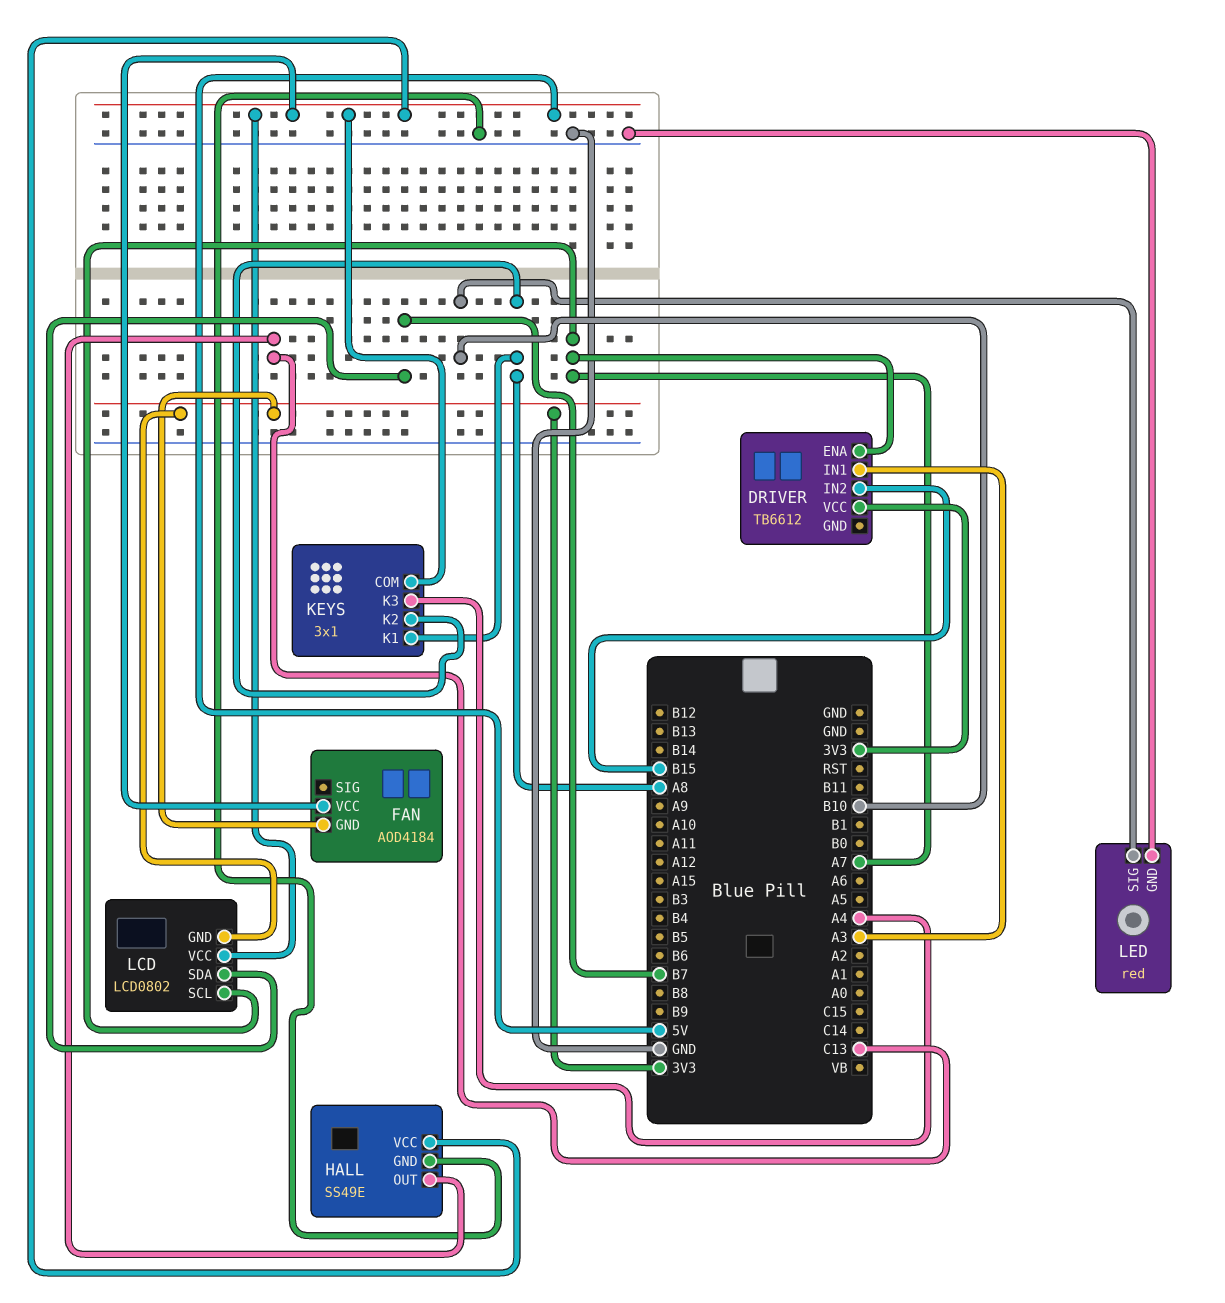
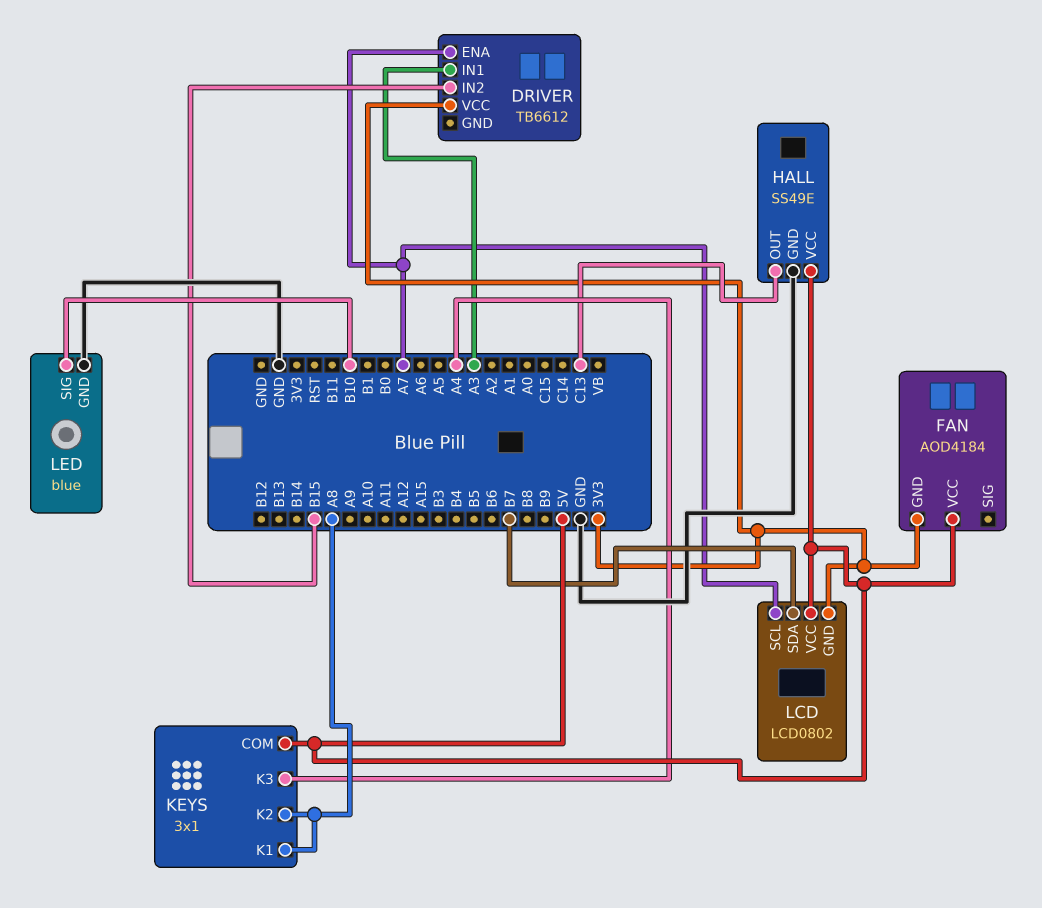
LED: red -> blue

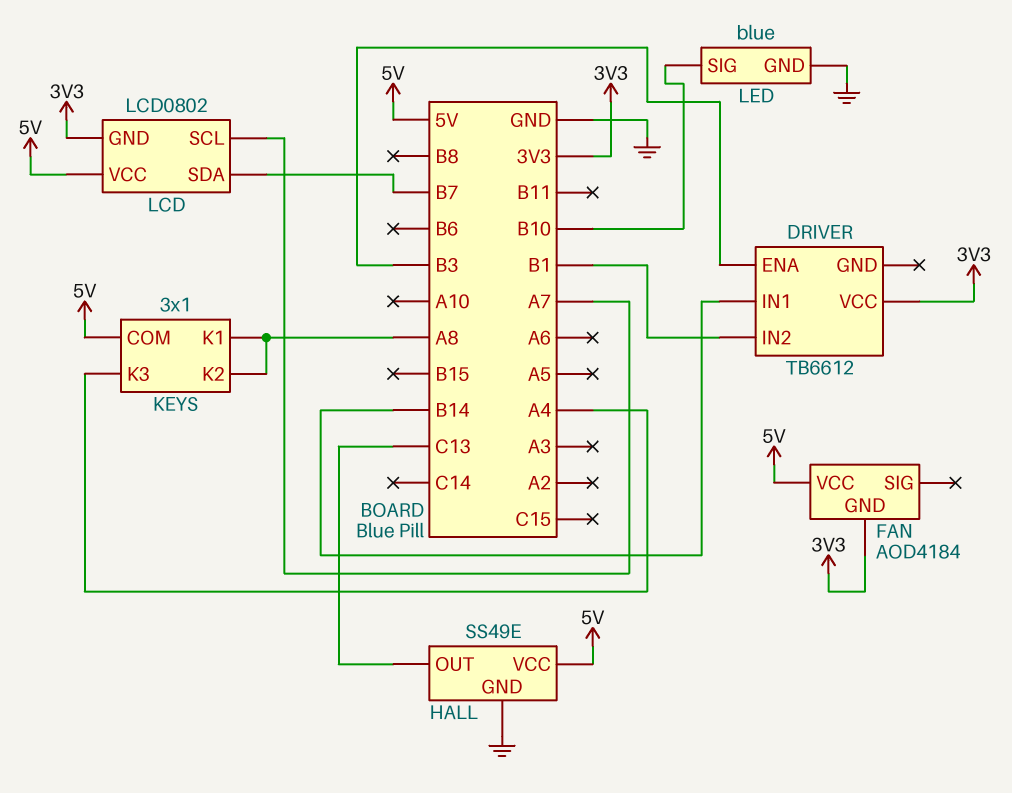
DRIVER pin ENA: A7 -> B3
DRIVER pin IN1: A3 -> B14
DRIVER pin IN2: B15 -> B1

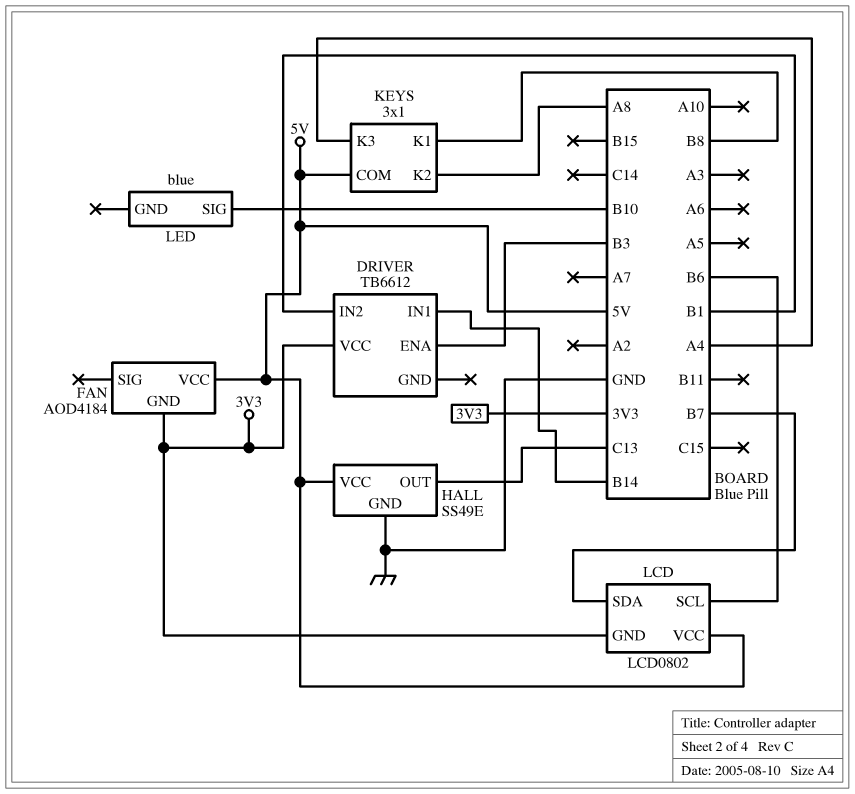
KEYS pin K1: A8 -> B8
LCD pin SCL: A7 -> B6
LED pin GND: GND -> none

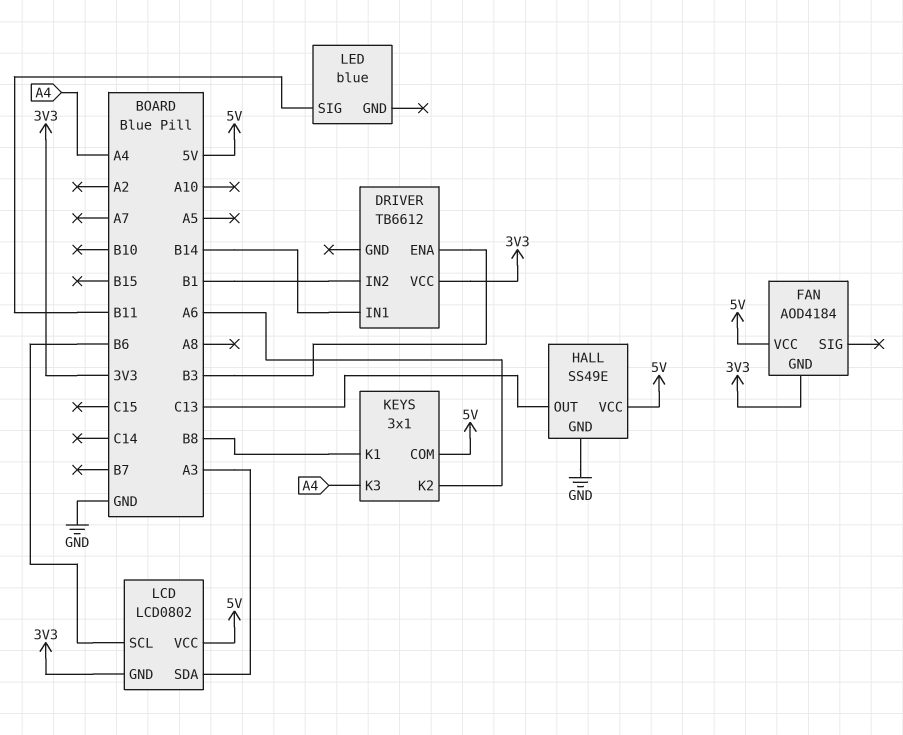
KEYS pin K2: A8 -> A6
LCD pin SDA: B7 -> A3
LED pin SIG: B10 -> B11

